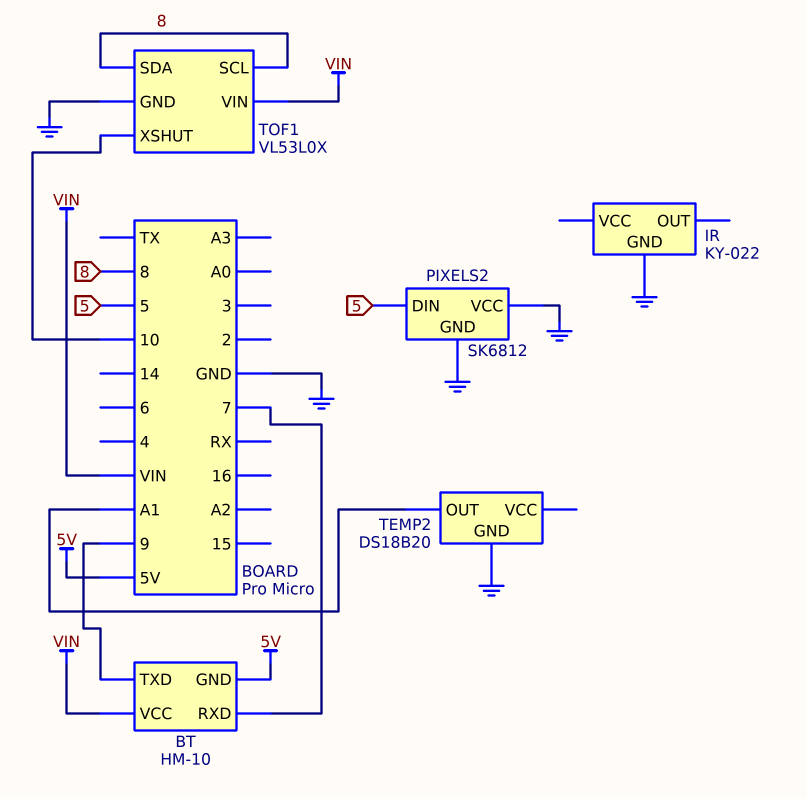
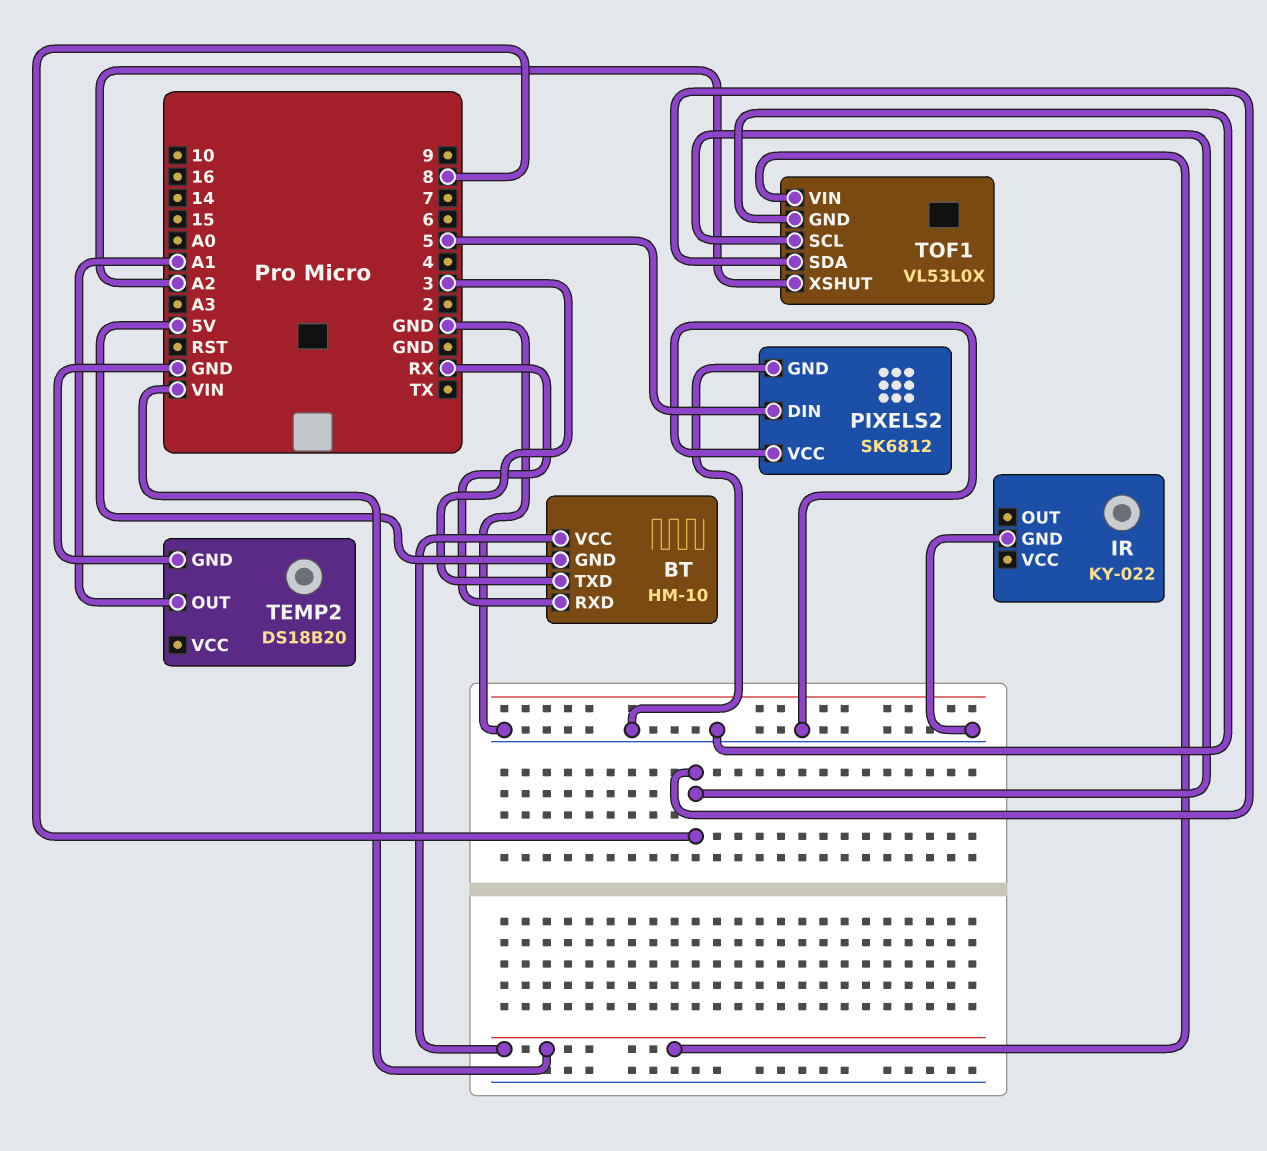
BT pin RXD: 7 -> RX
BT pin TXD: 9 -> 3
TOF1 pin XSHUT: 10 -> A2

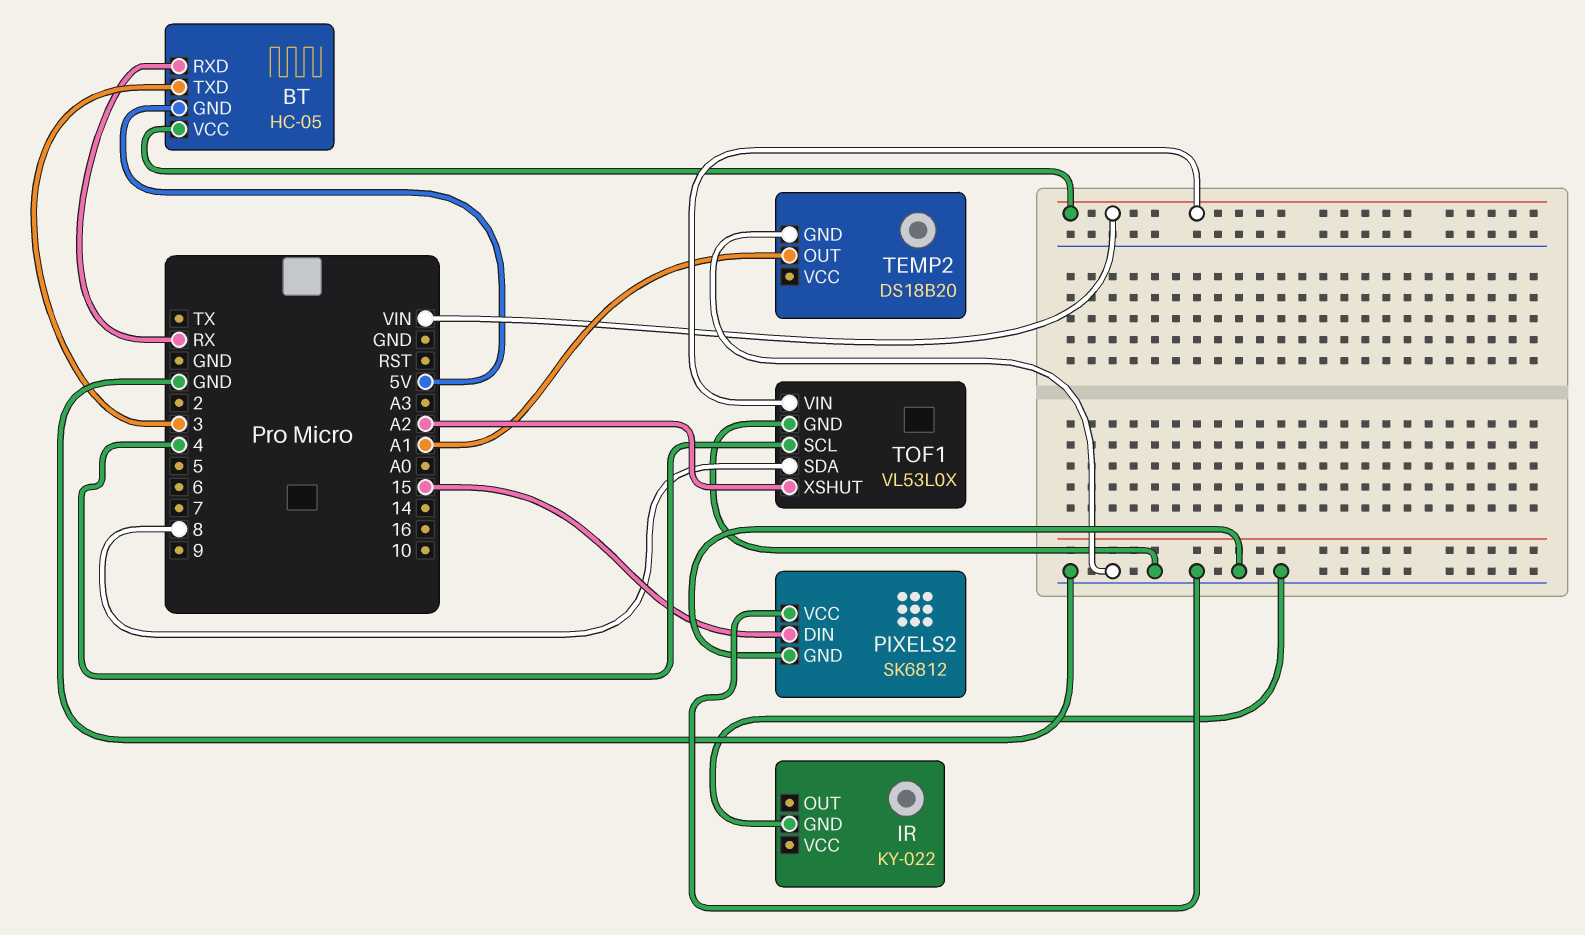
BT: HM-10 -> HC-05
PIXELS2 pin DIN: 5 -> 15
TOF1 pin SCL: 8 -> 4

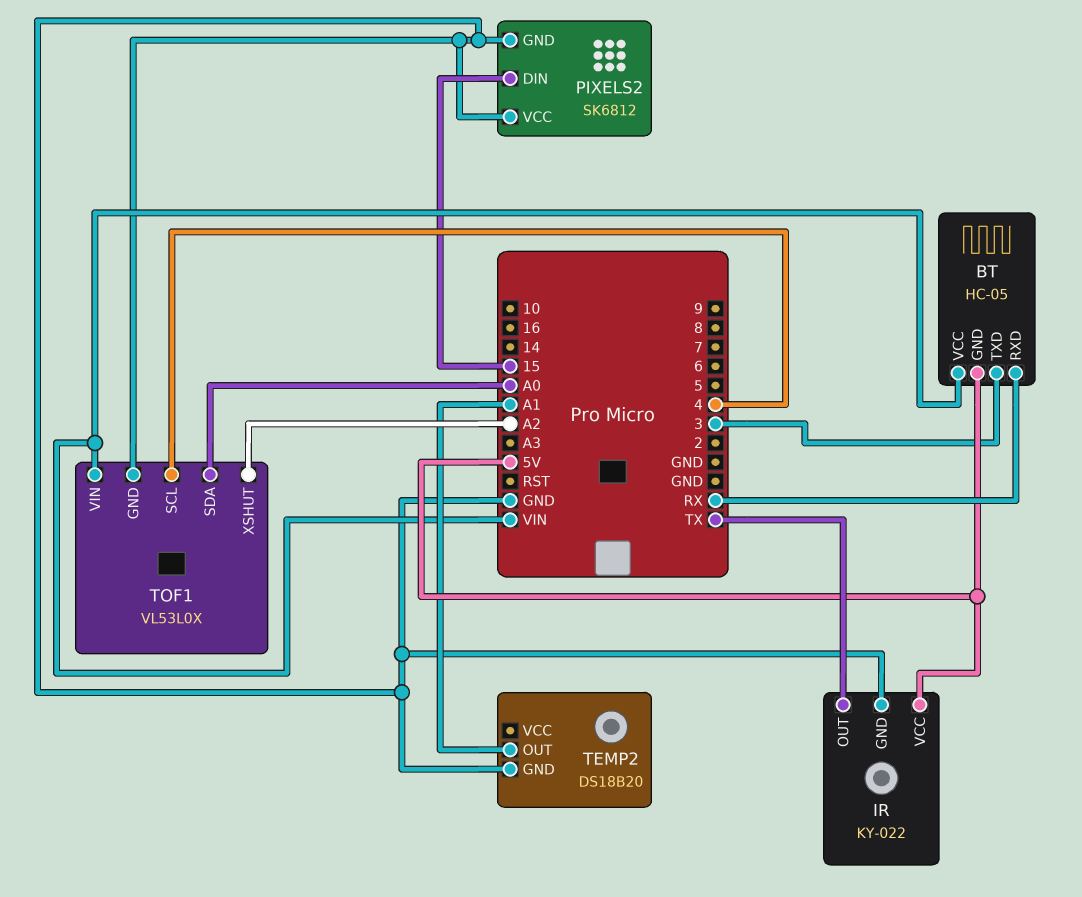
IR pin OUT: none -> TX
IR pin VCC: none -> 5V
TOF1 pin SDA: 8 -> A0

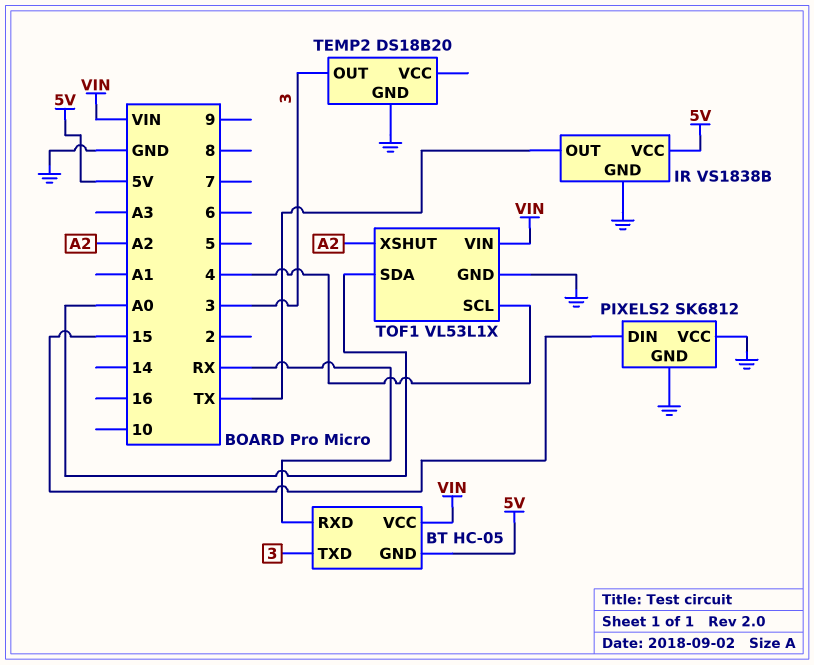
IR: KY-022 -> VS1838B
TEMP2 pin OUT: A1 -> 3
TOF1: VL53L0X -> VL53L1X

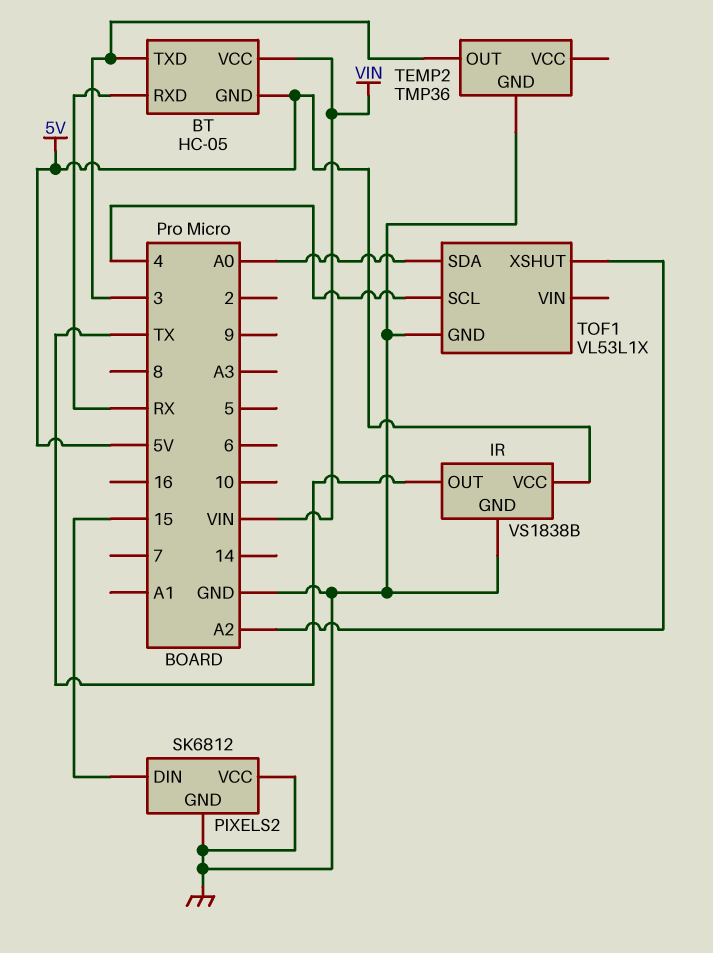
TEMP2: DS18B20 -> TMP36
TOF1 pin VIN: VIN -> none

